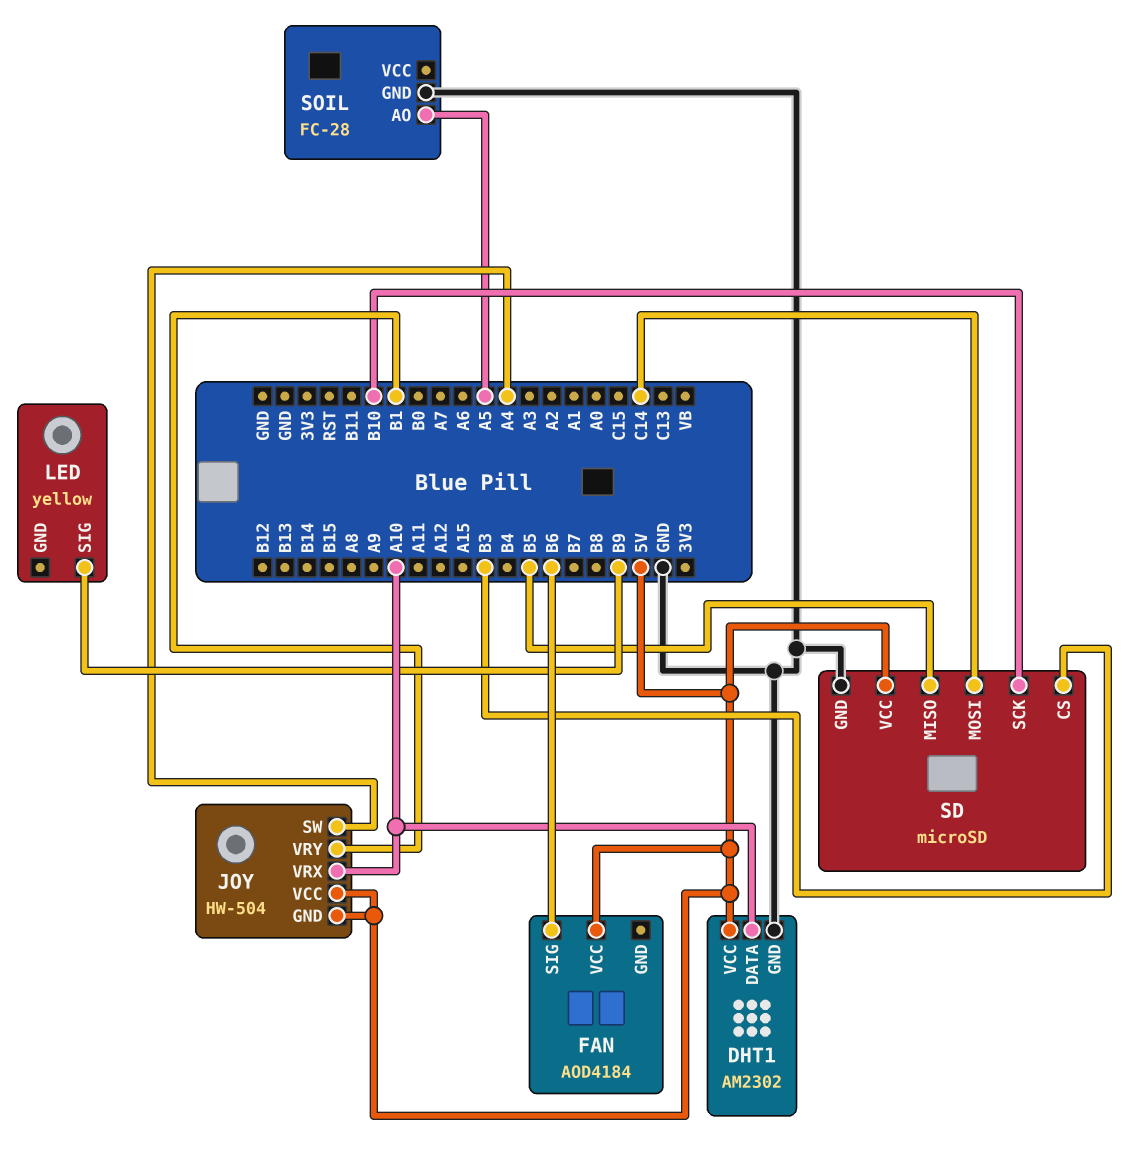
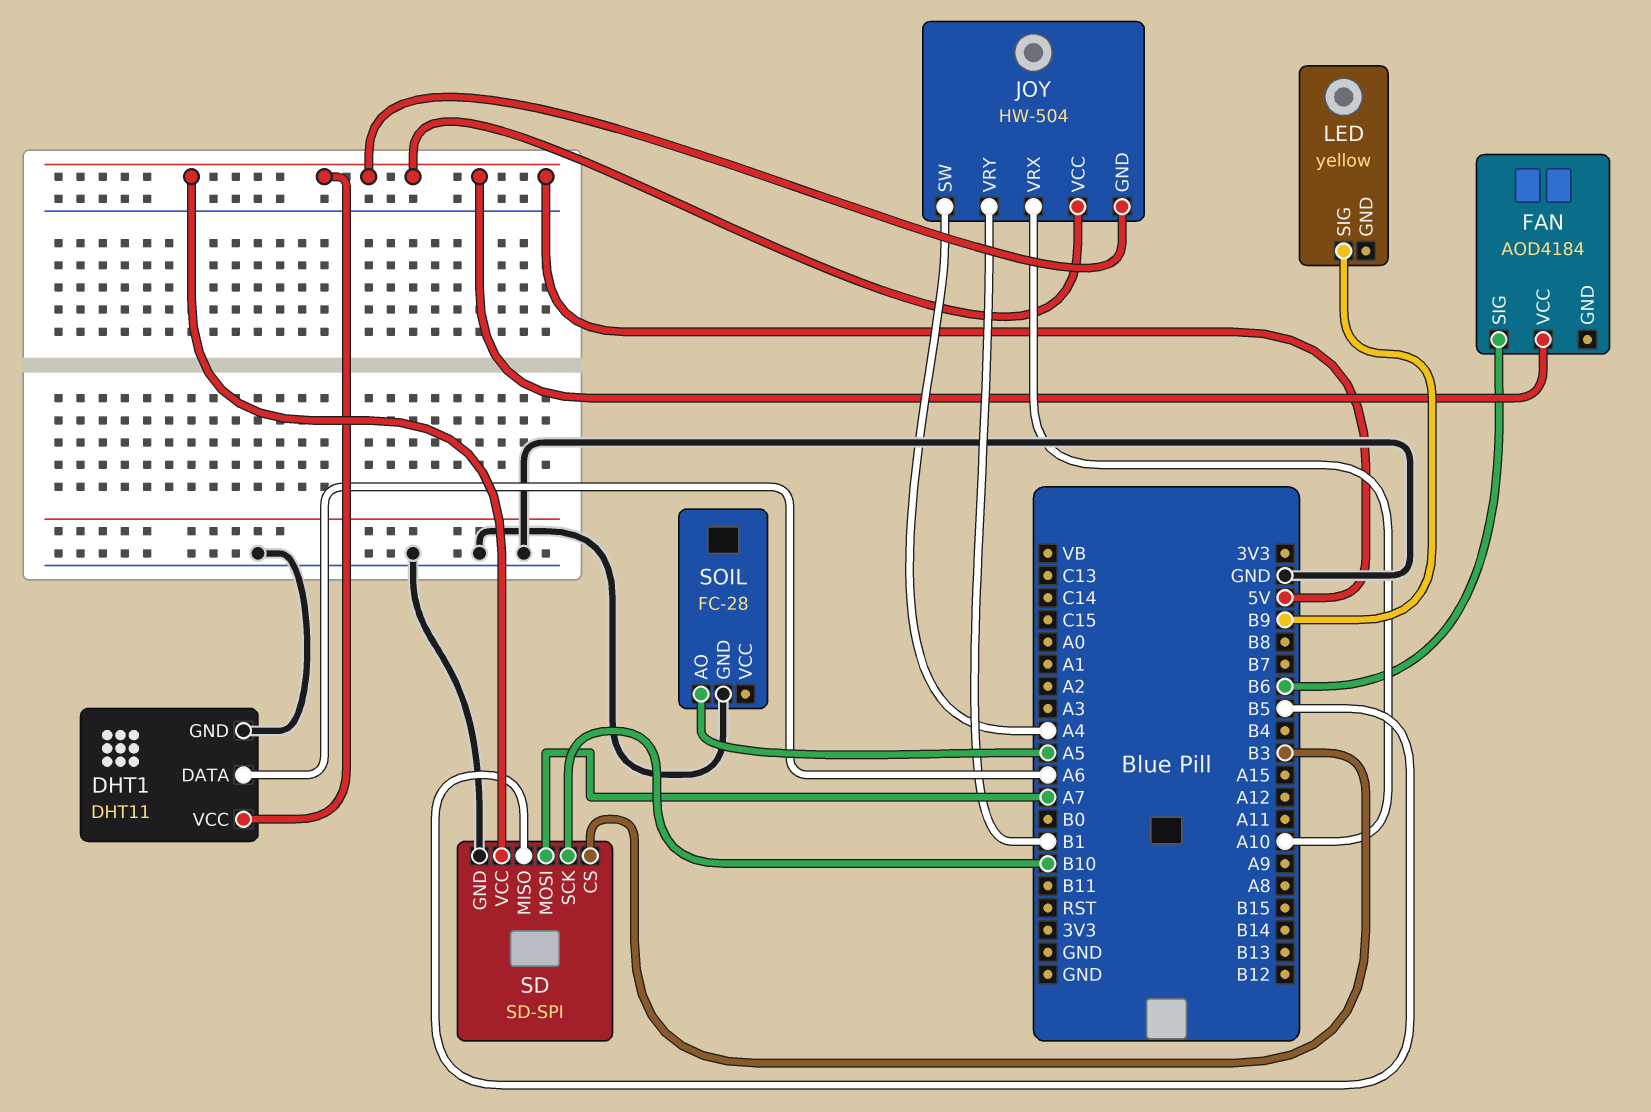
DHT1: AM2302 -> DHT11
DHT1 pin DATA: A10 -> A6
SD: microSD -> SD-SPI
SD pin MOSI: C14 -> A7

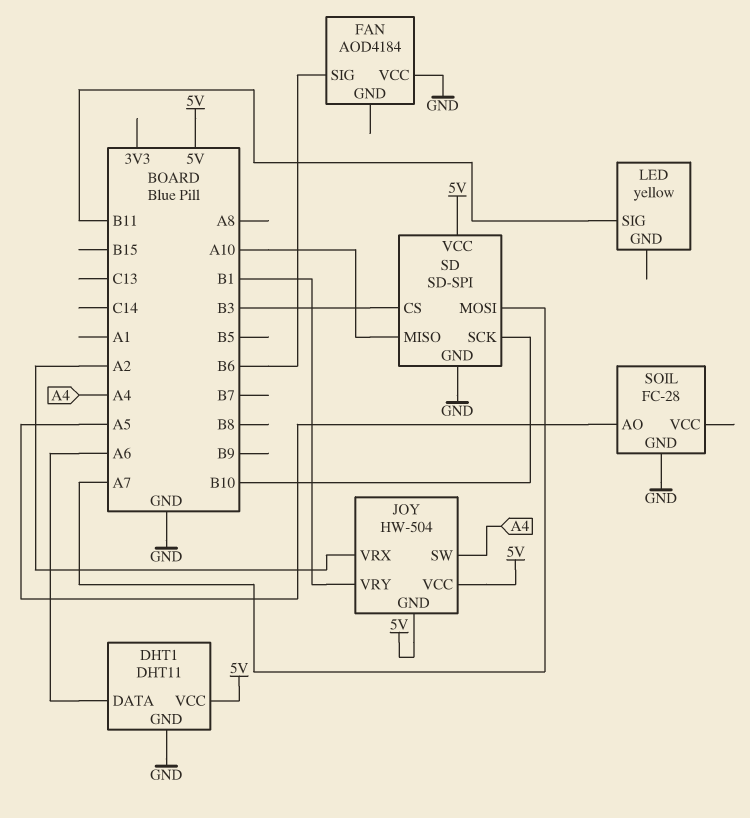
FAN pin VCC: 5V -> GND
JOY pin VRX: A10 -> A2
LED pin SIG: B9 -> B11
SD pin MISO: B5 -> A10

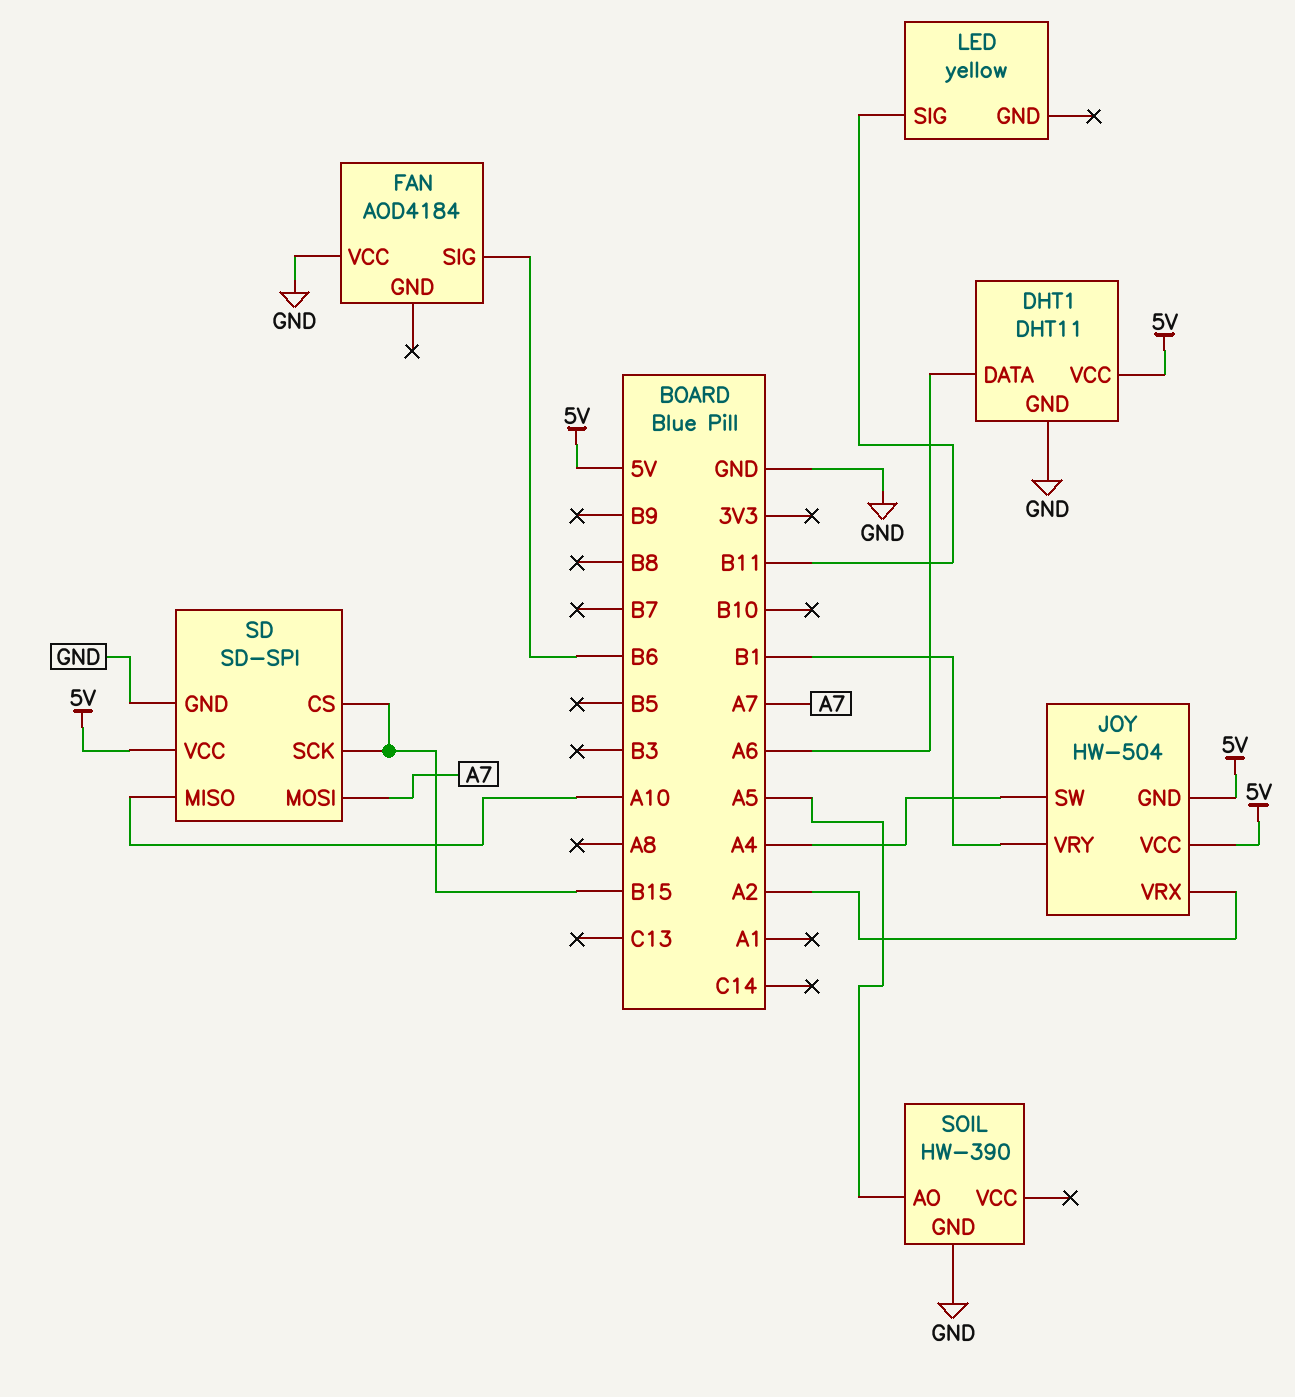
SD pin CS: B3 -> B15
SD pin SCK: B10 -> B15
SOIL: FC-28 -> HW-390

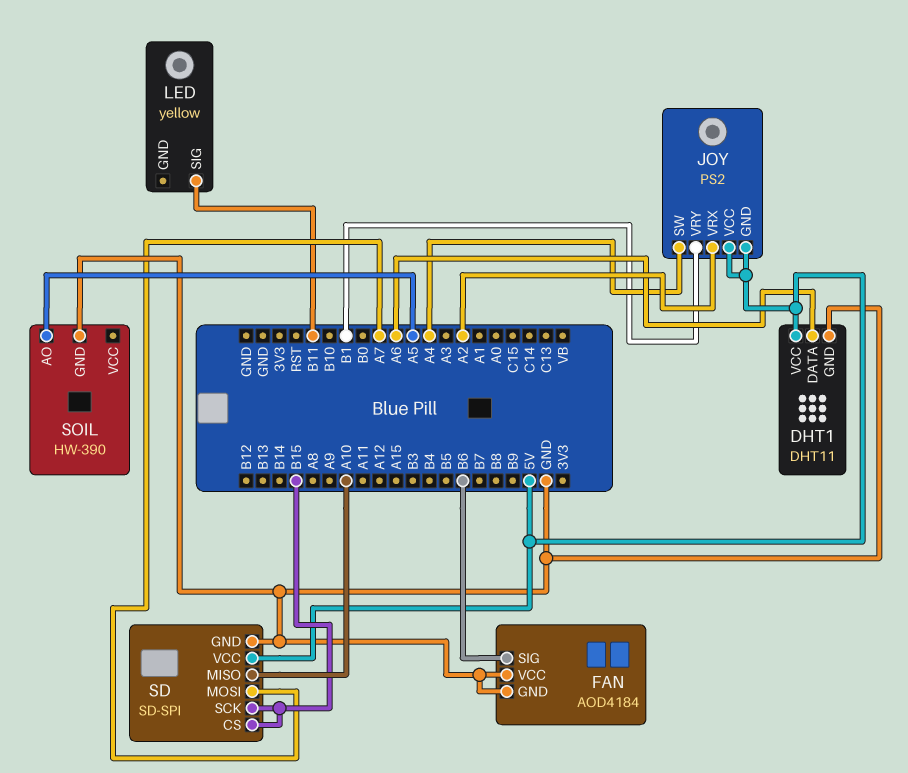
FAN pin GND: none -> GND
JOY: HW-504 -> PS2

